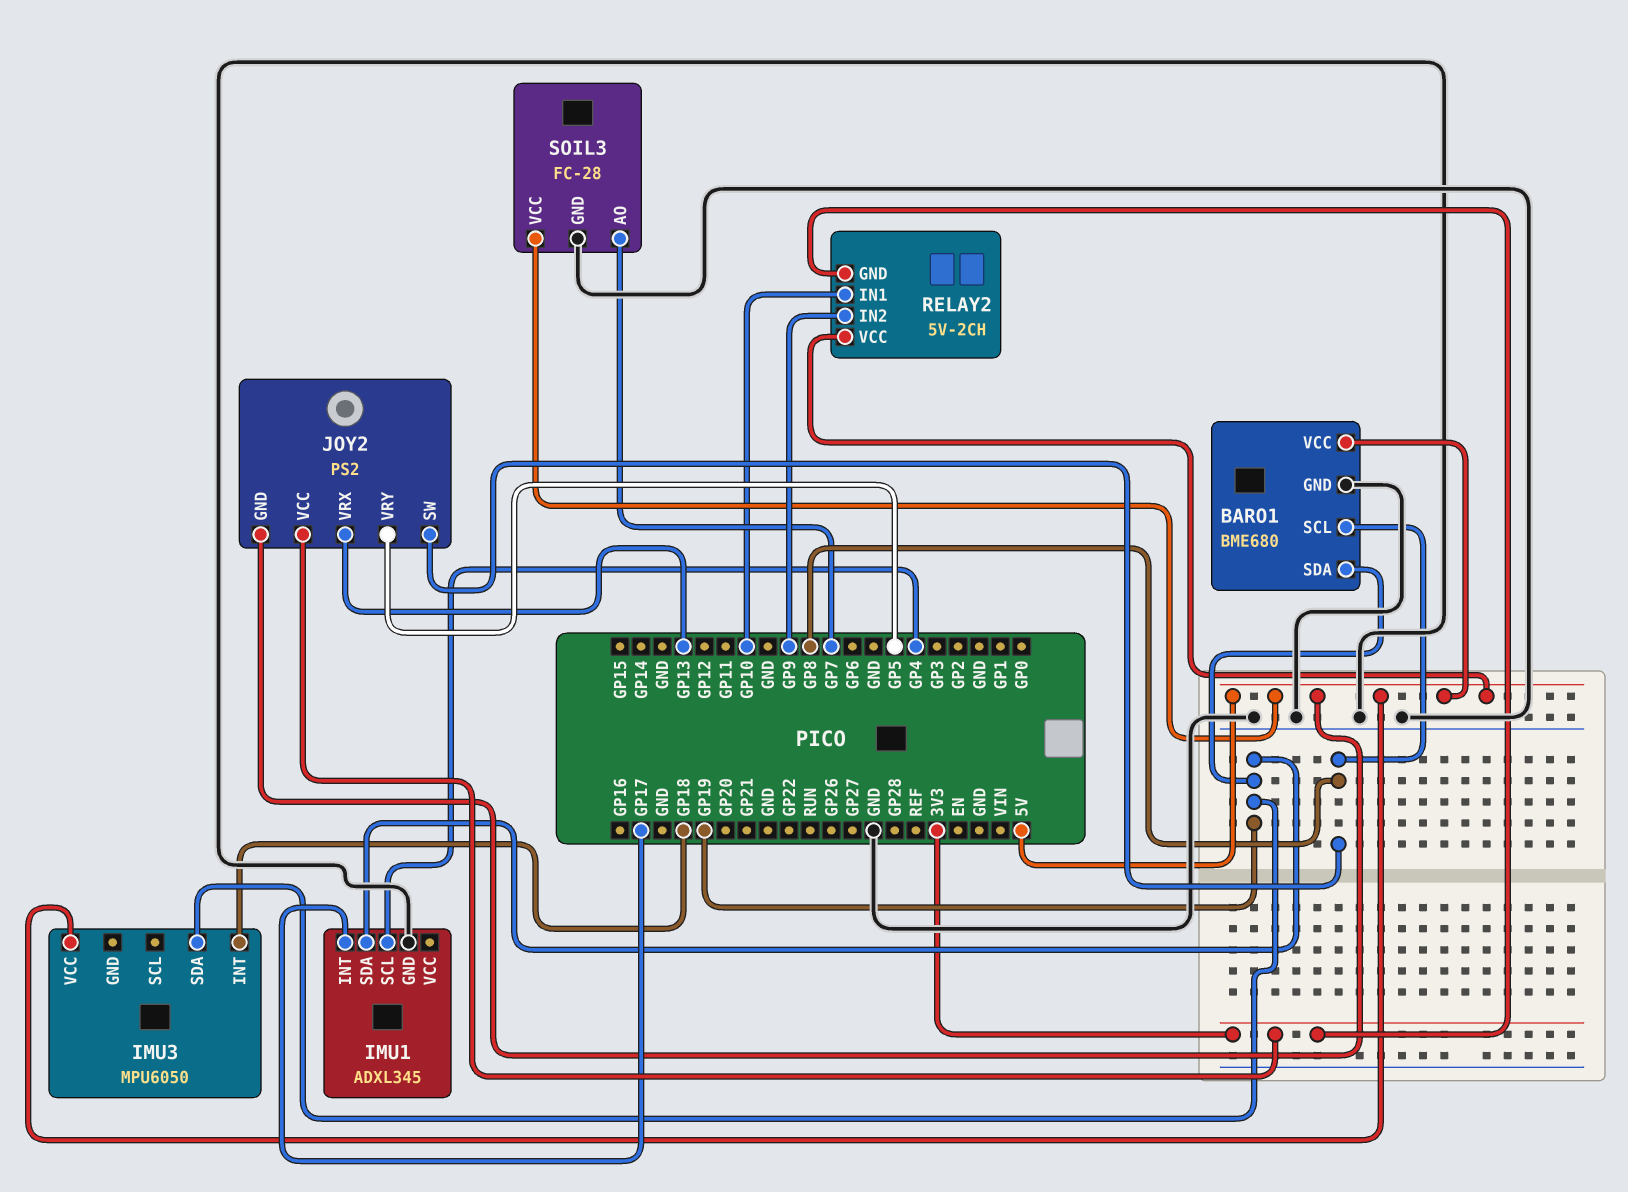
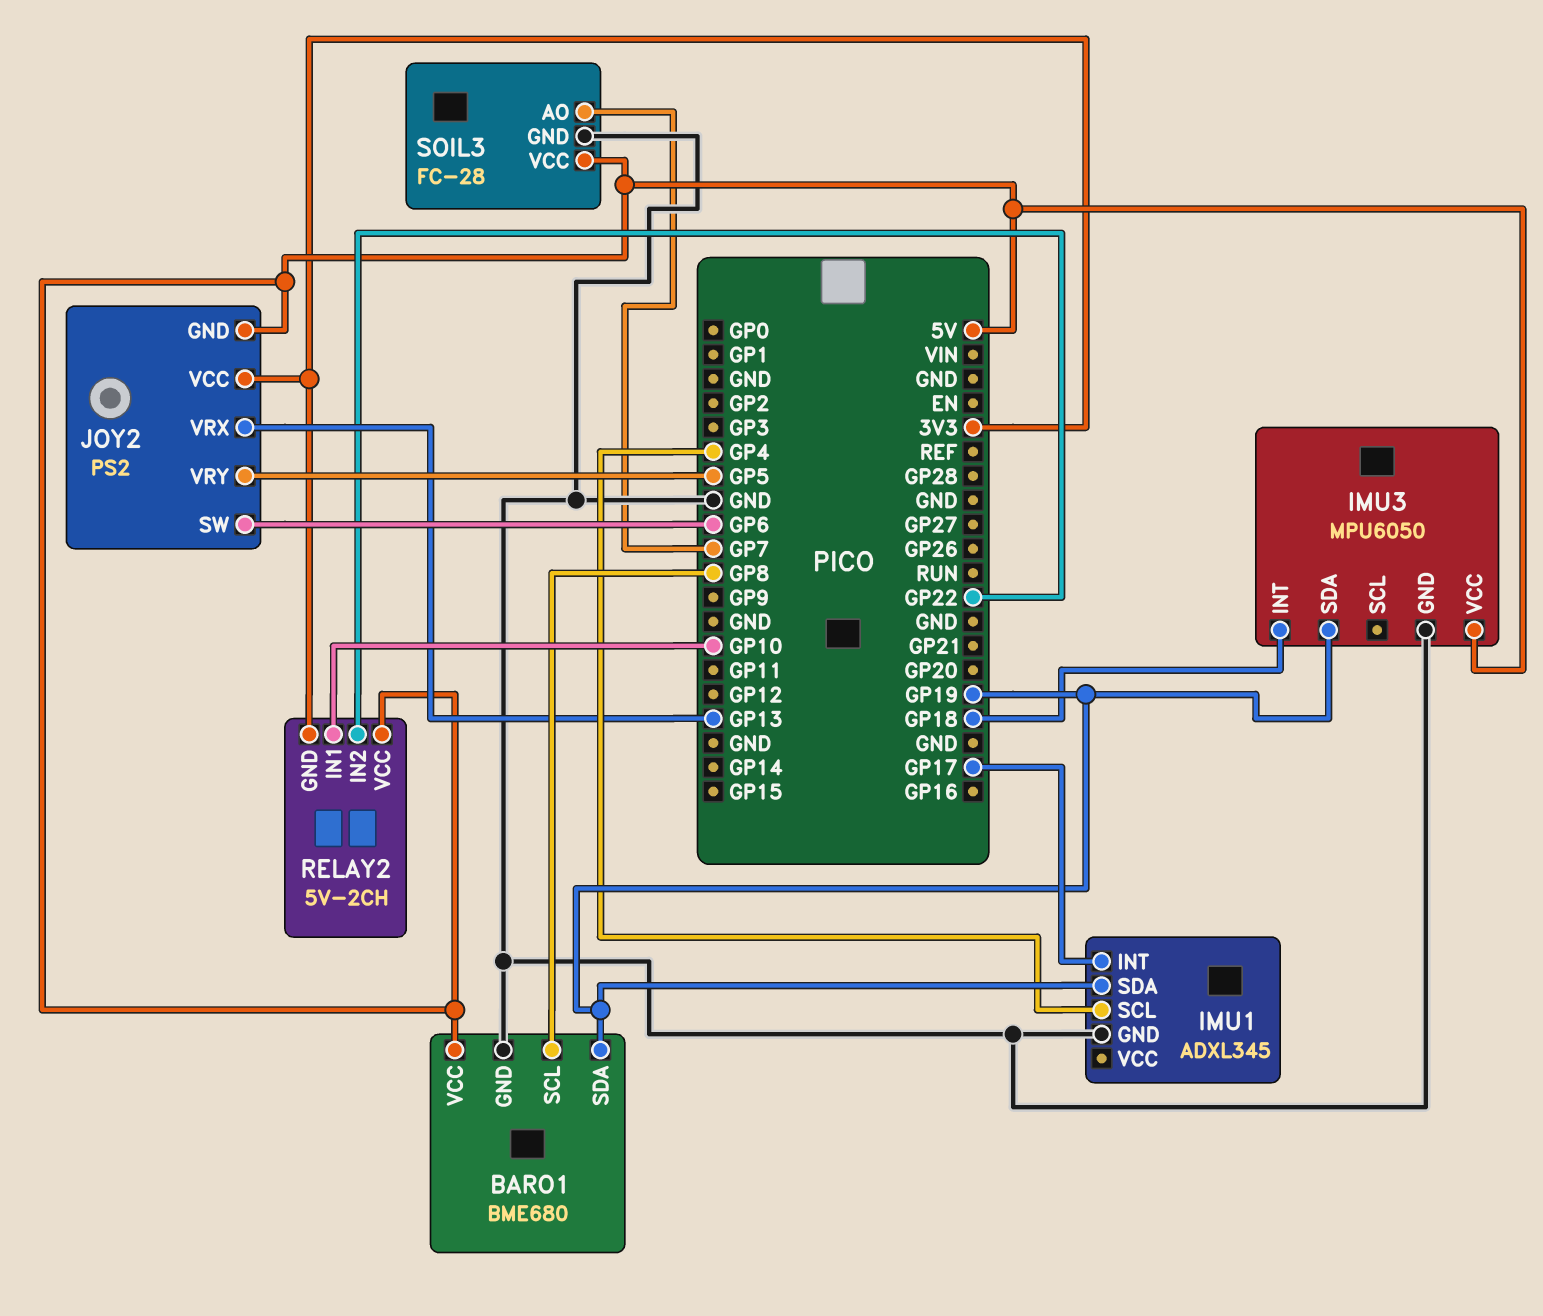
IMU3 pin GND: none -> GND
JOY2 pin SW: GP8 -> GP6
RELAY2 pin IN2: GP9 -> GP22

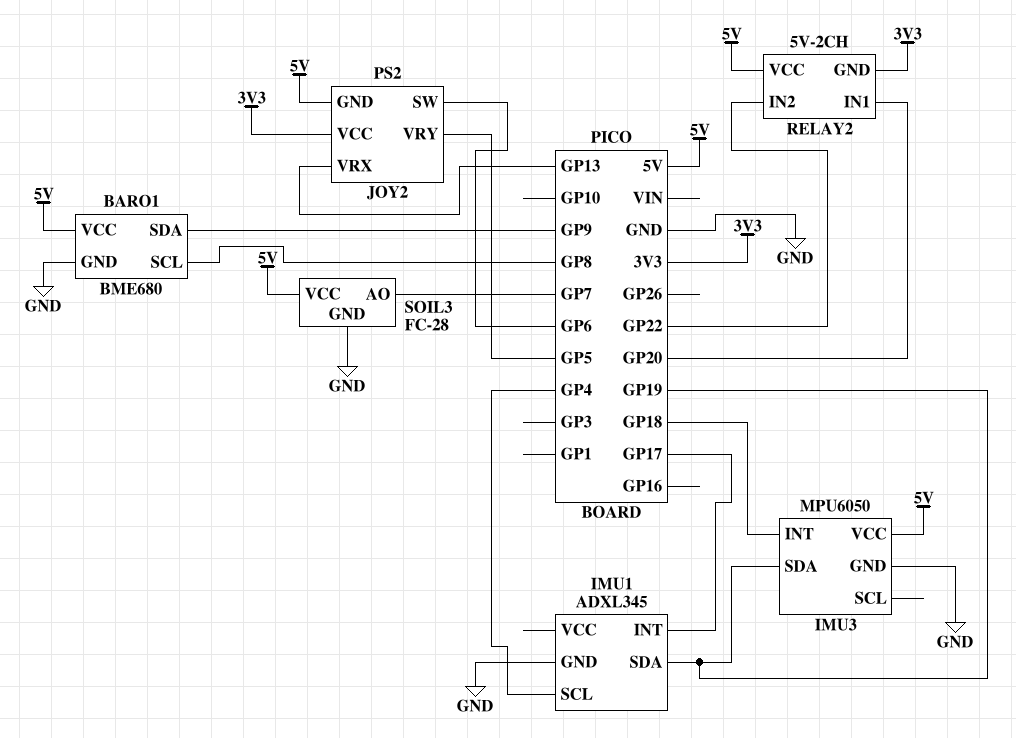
BARO1 pin SDA: GP19 -> GP9
RELAY2 pin IN1: GP10 -> GP20

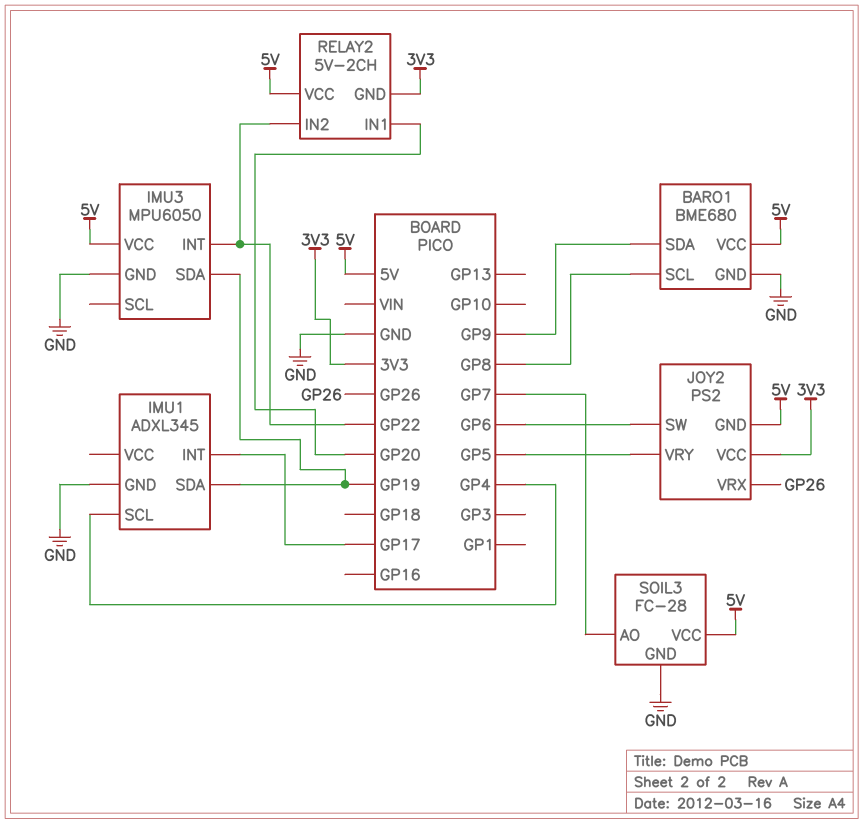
IMU3 pin INT: GP18 -> GP22
JOY2 pin VRX: GP13 -> GP26

